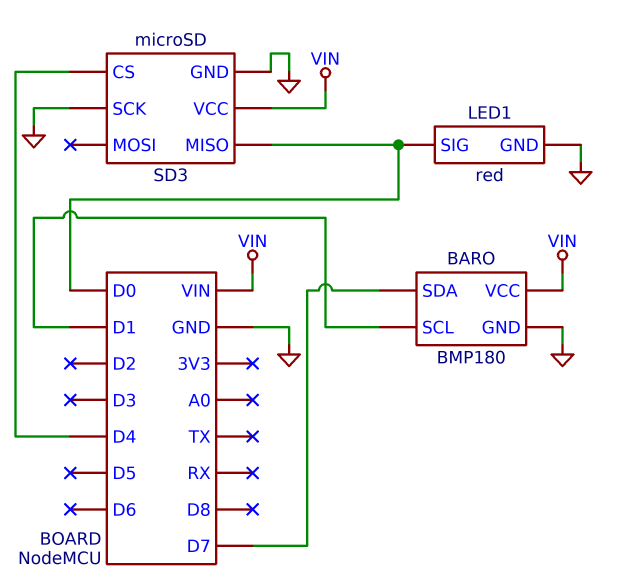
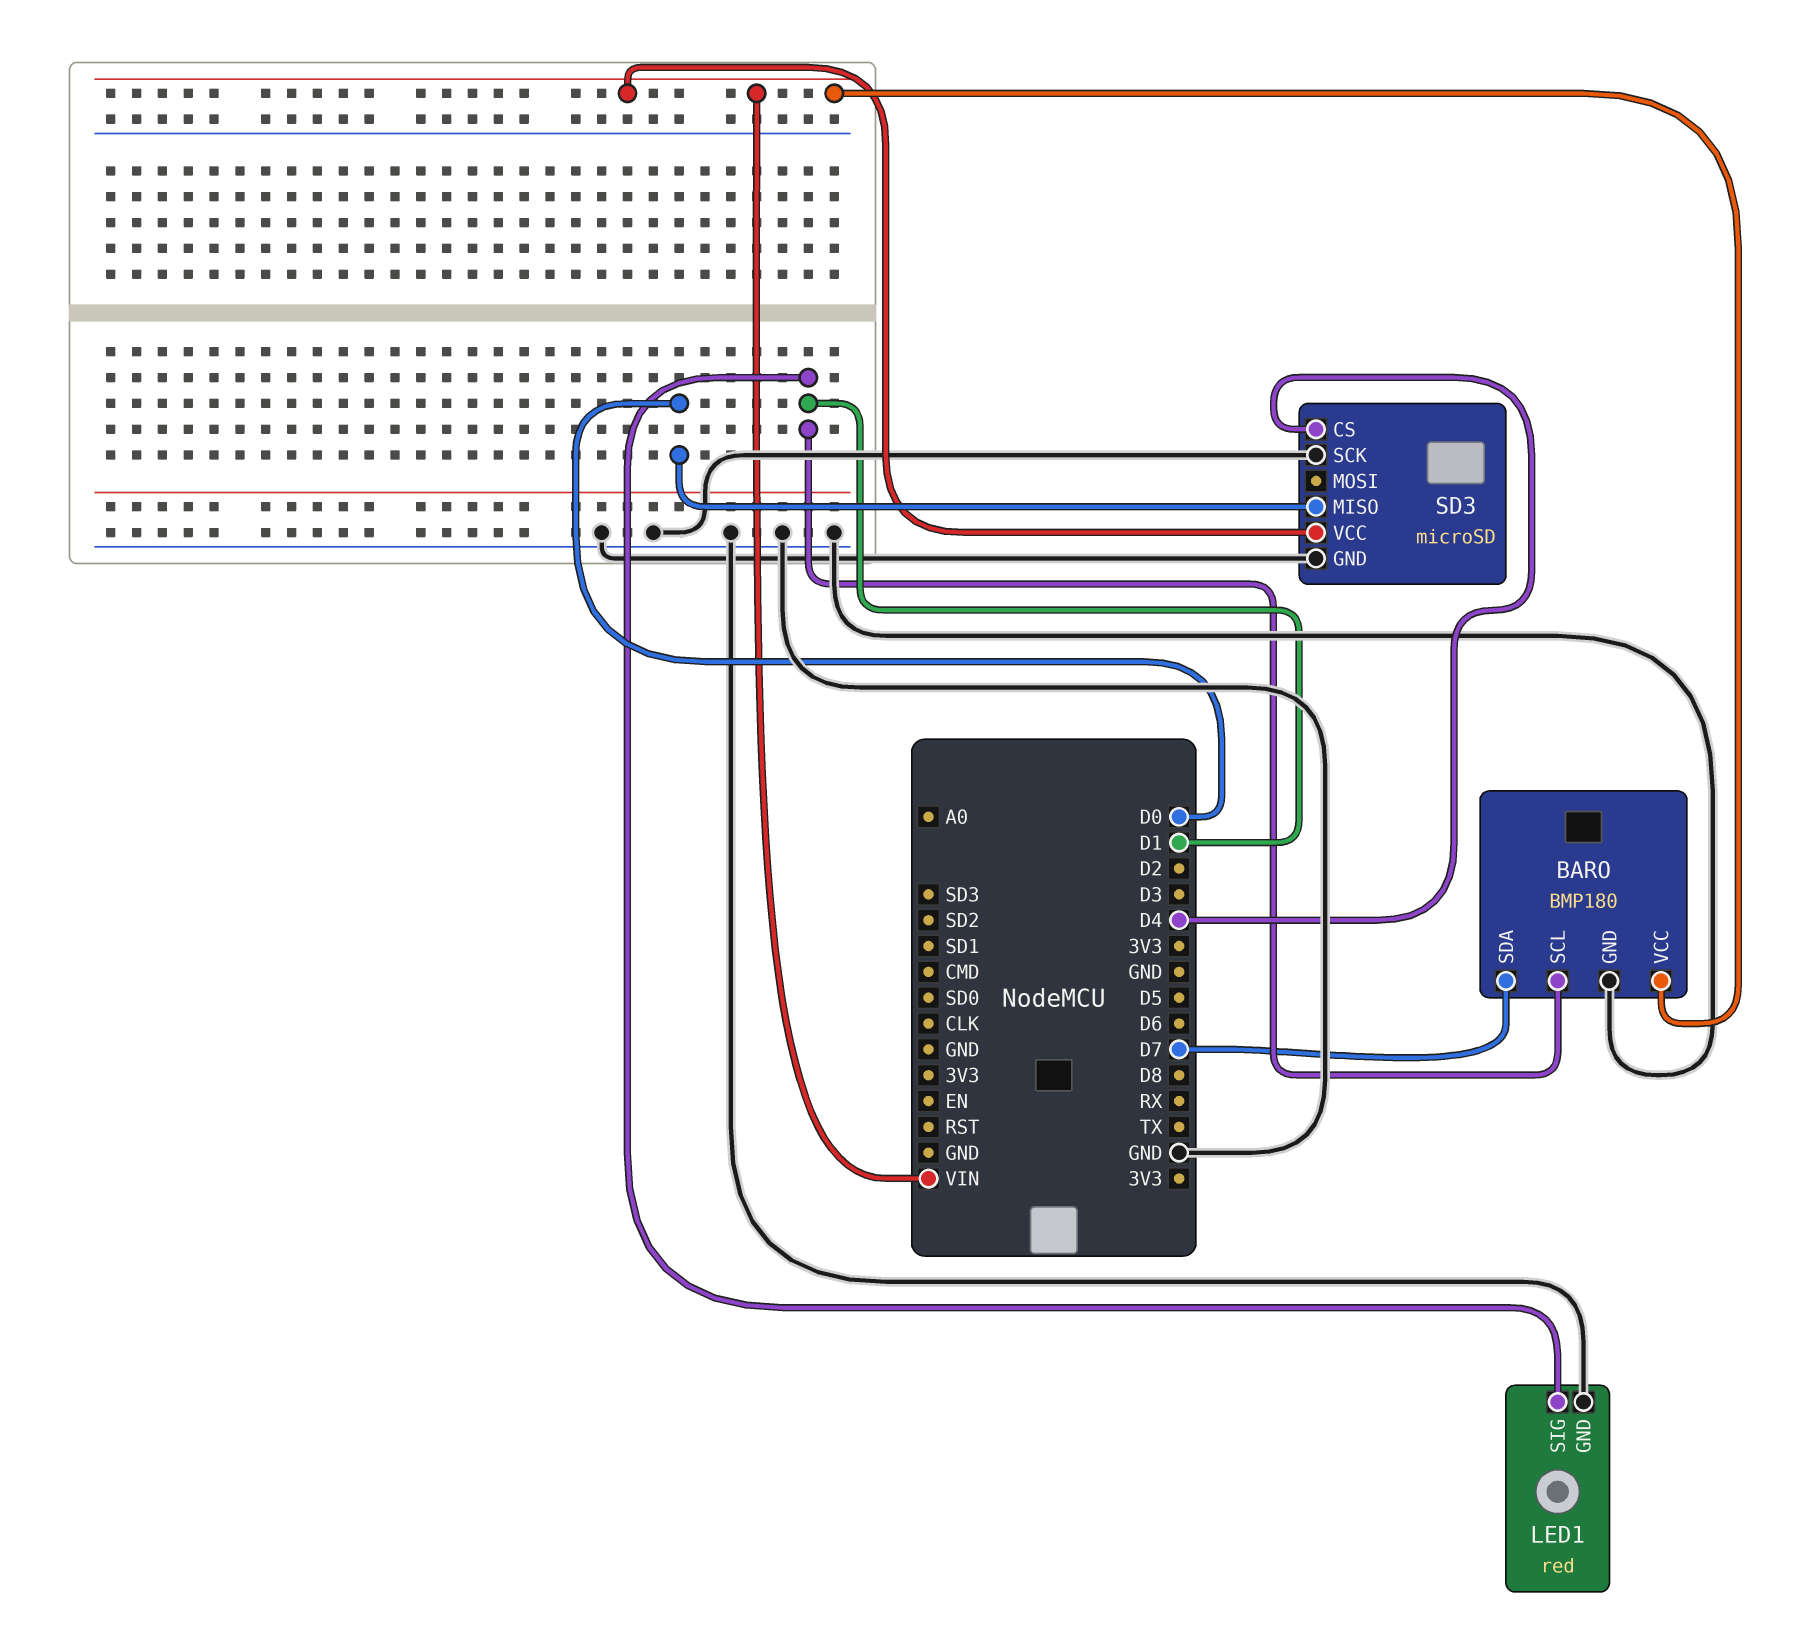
LED1 pin SIG: D0 -> D1

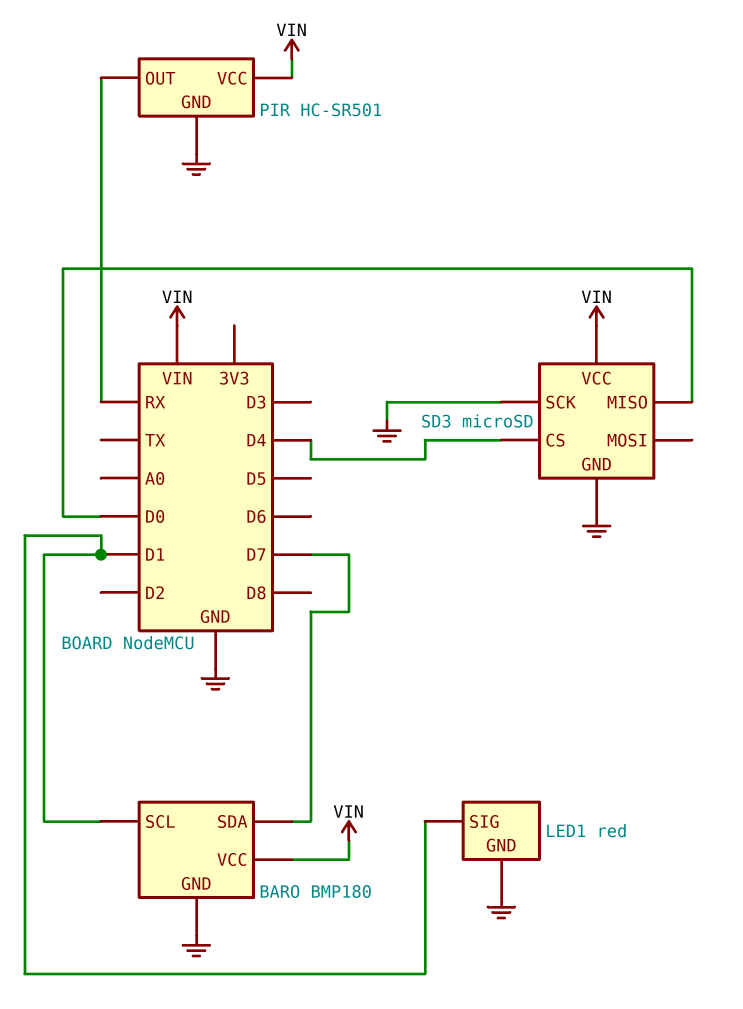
PIR: none -> HC-SR501
PIR pin GND: none -> GND
PIR pin OUT: none -> RX
PIR pin VCC: none -> VIN

